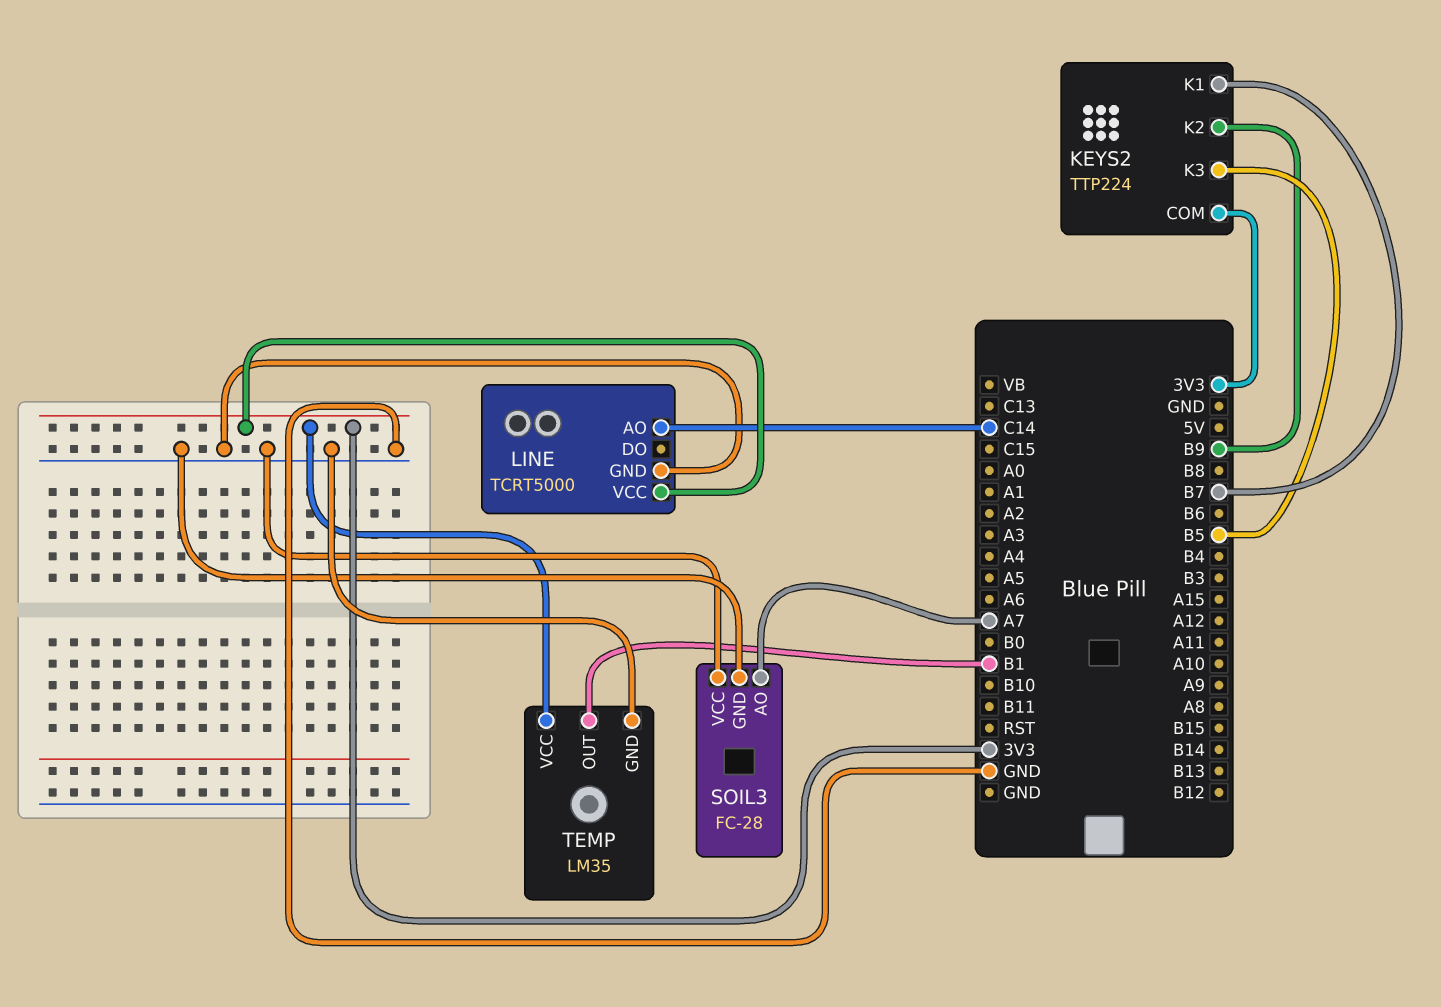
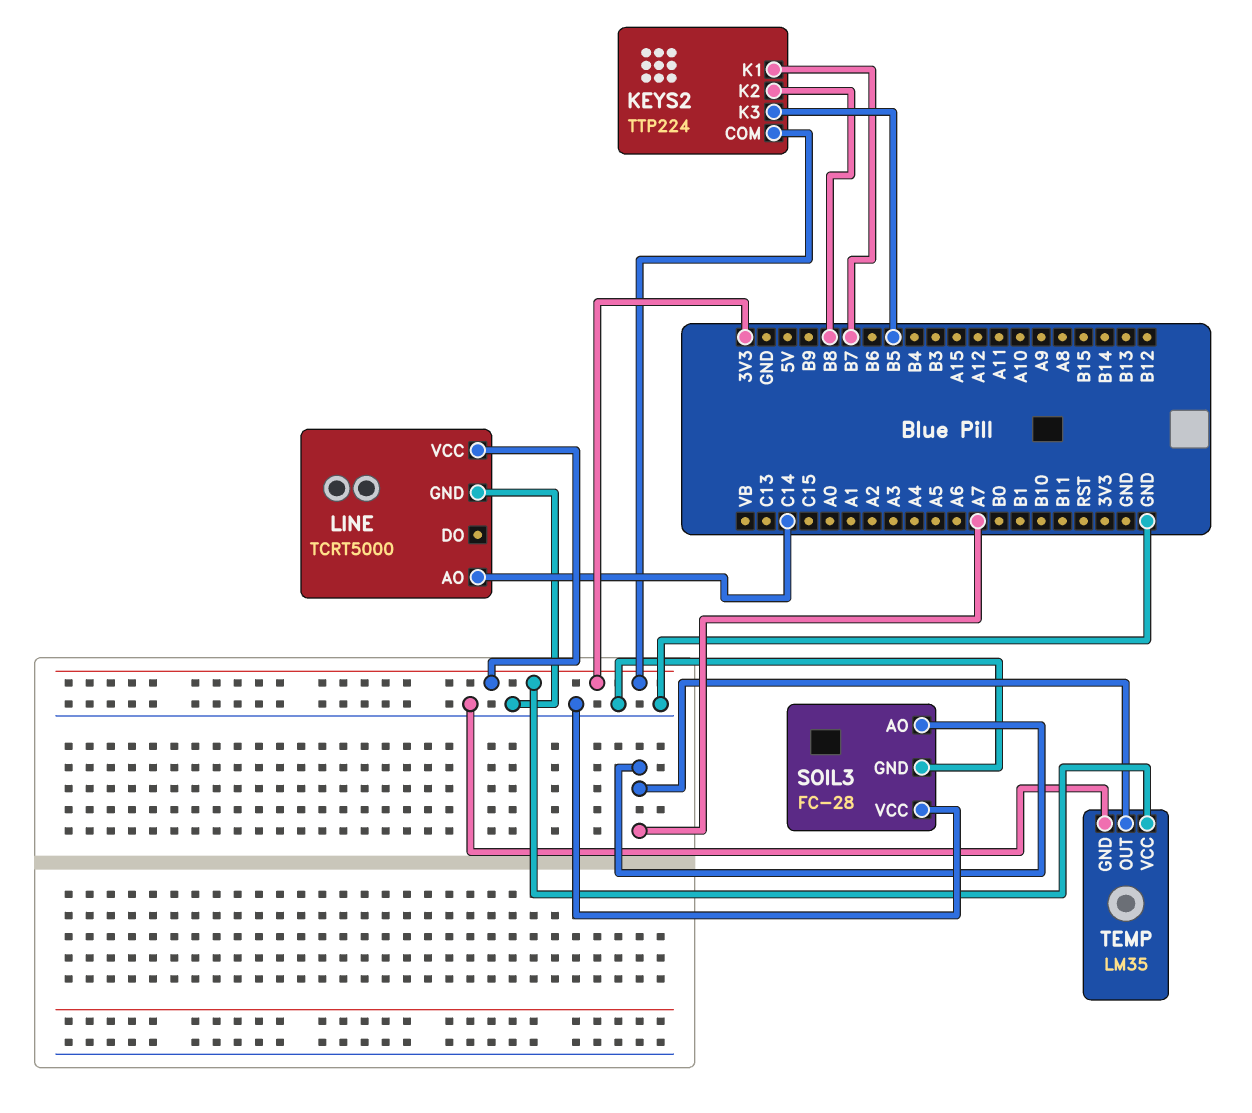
KEYS2 pin K2: B9 -> B8
TEMP pin OUT: B1 -> A7

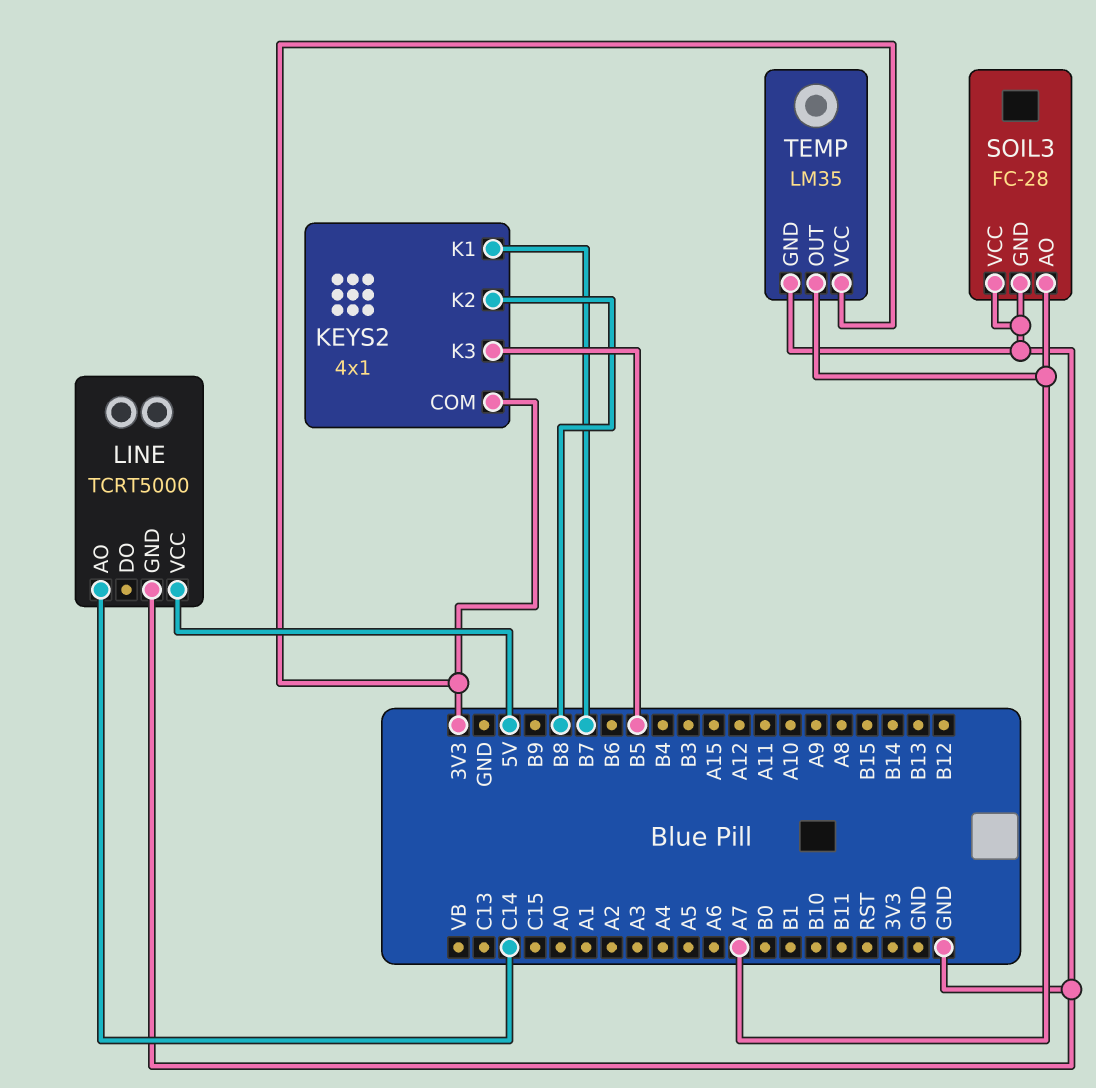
KEYS2: TTP224 -> 4x1
LINE pin VCC: 3V3 -> 5V

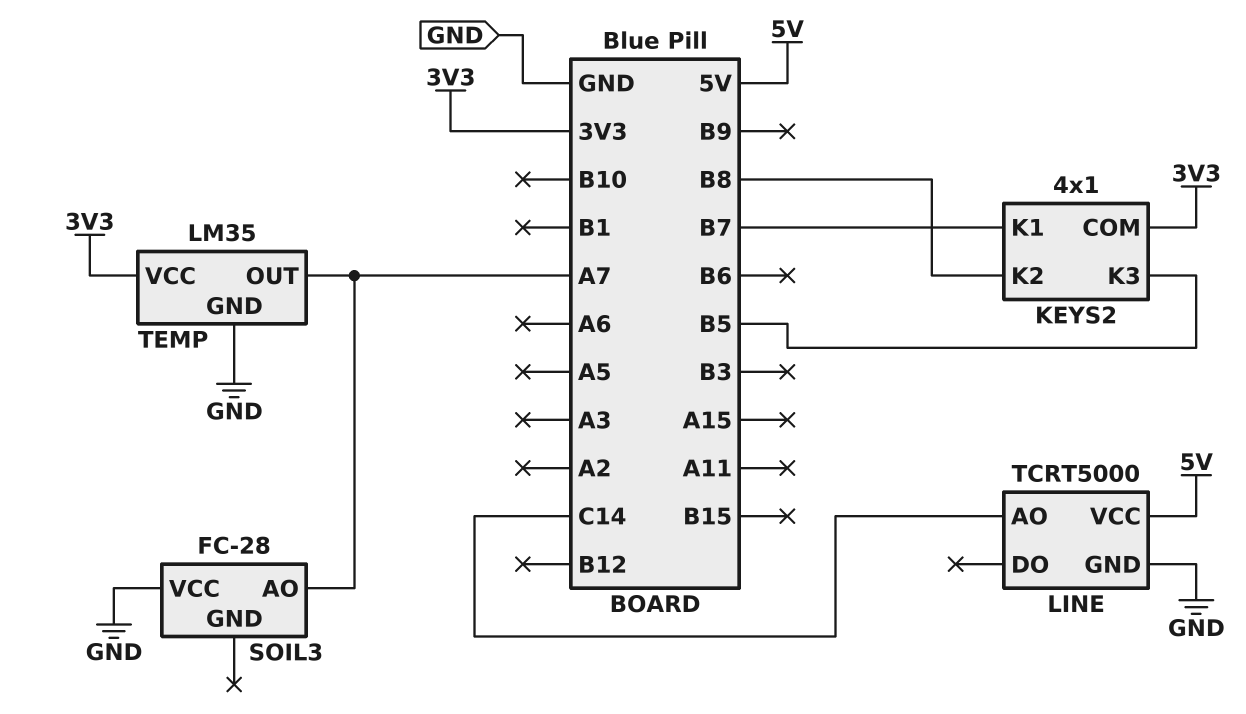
SOIL3 pin GND: GND -> none

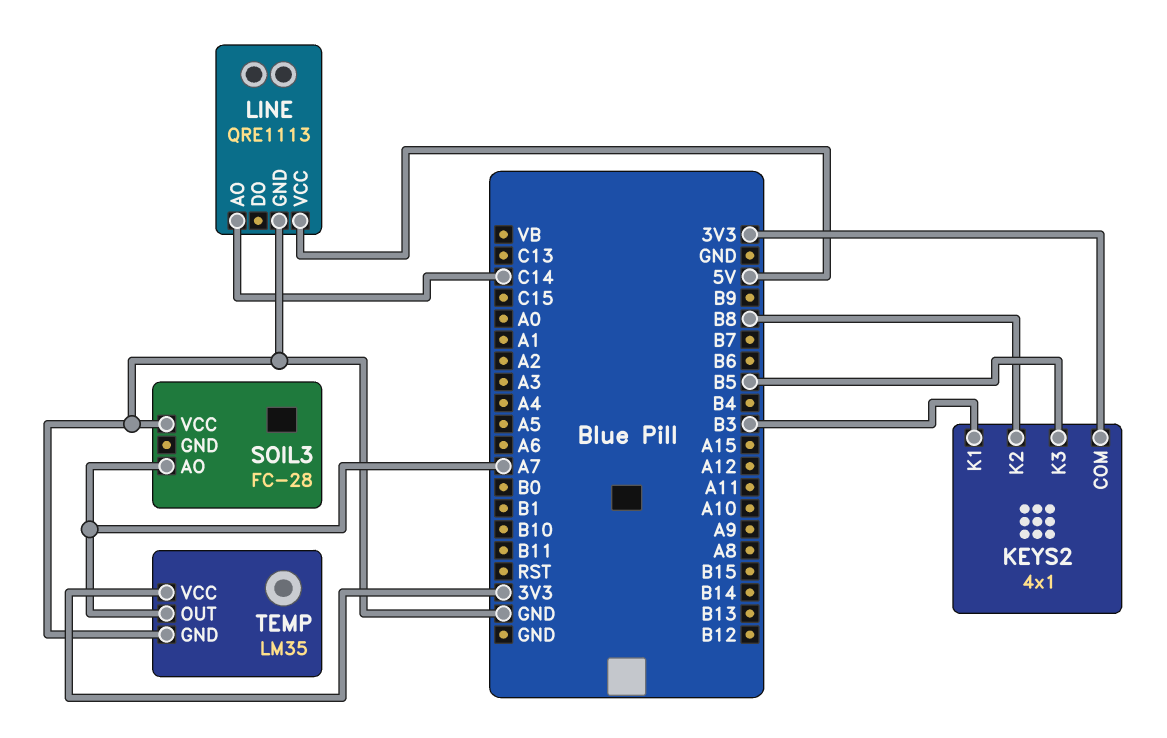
KEYS2 pin K1: B7 -> B3
LINE: TCRT5000 -> QRE1113

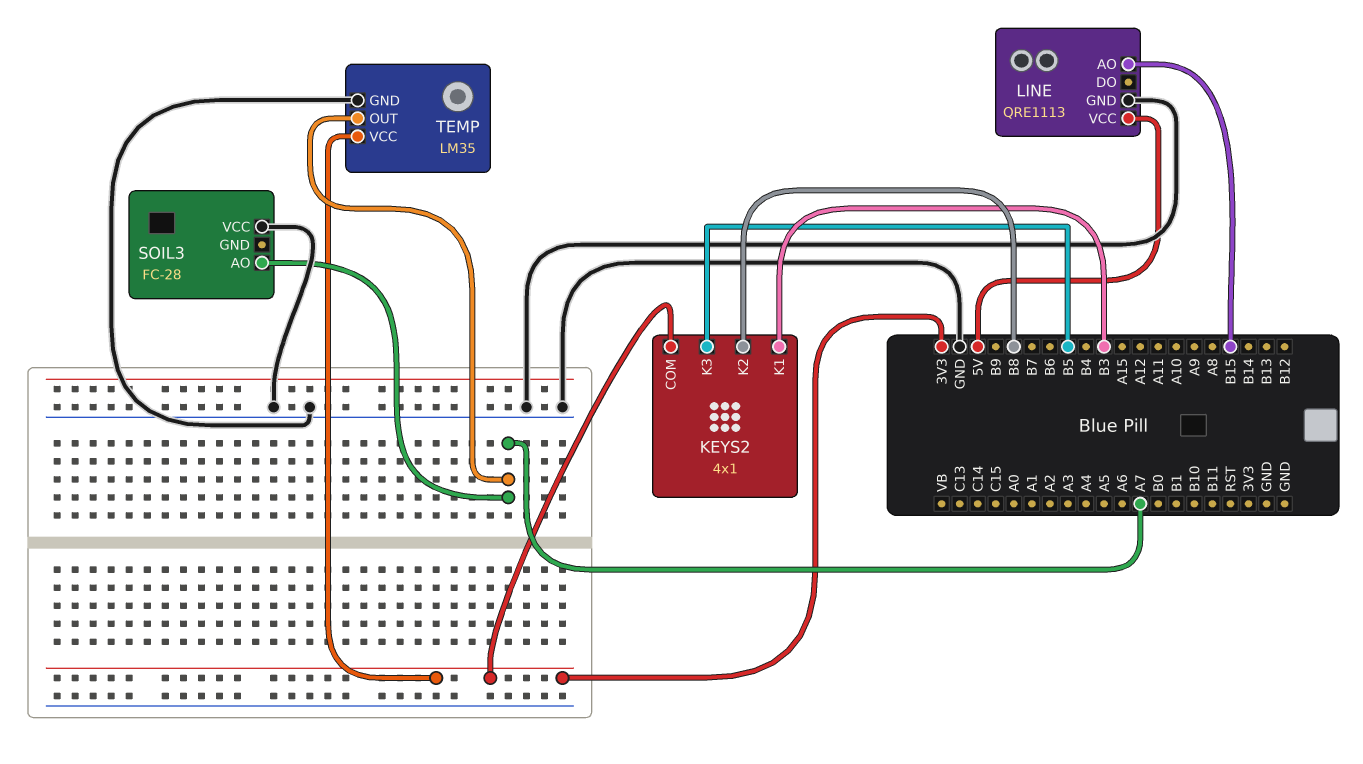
LINE pin AO: C14 -> B15

